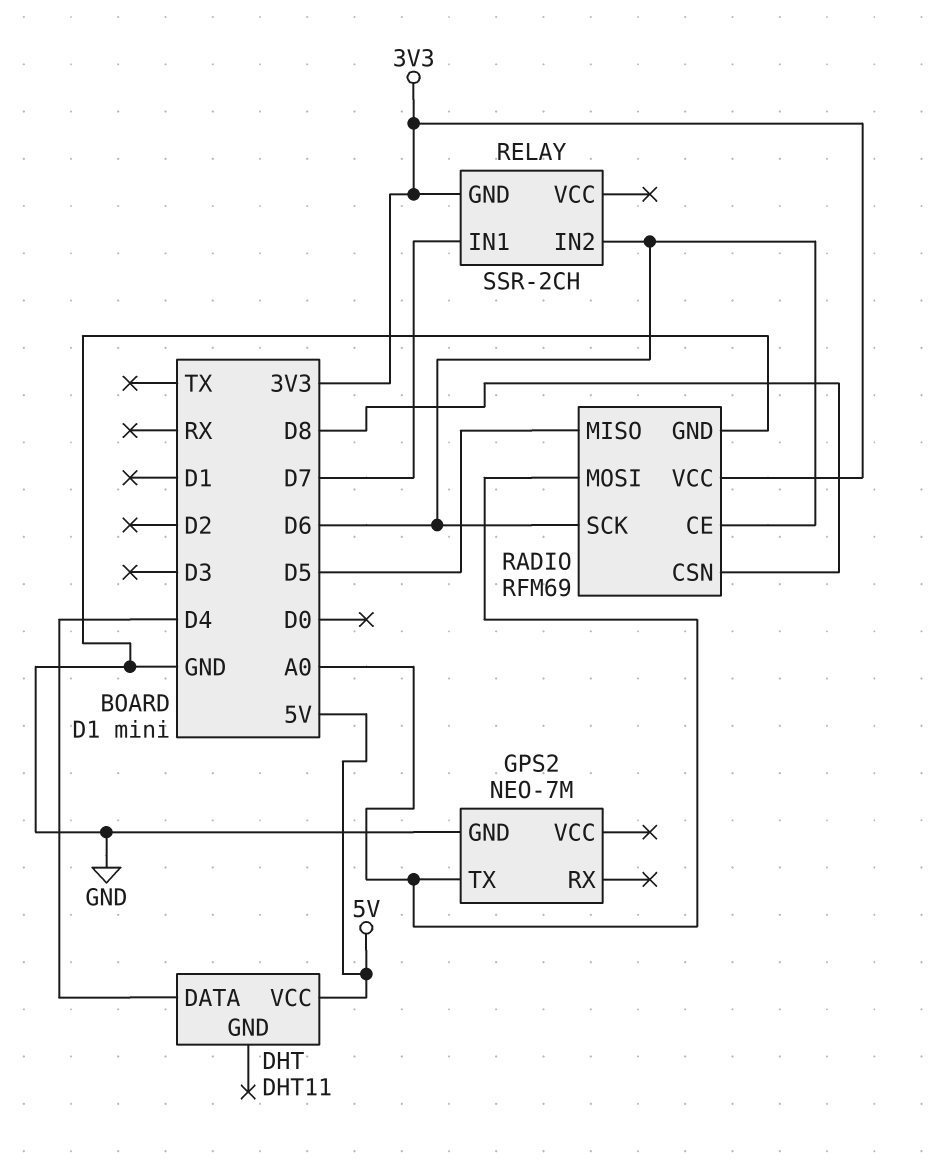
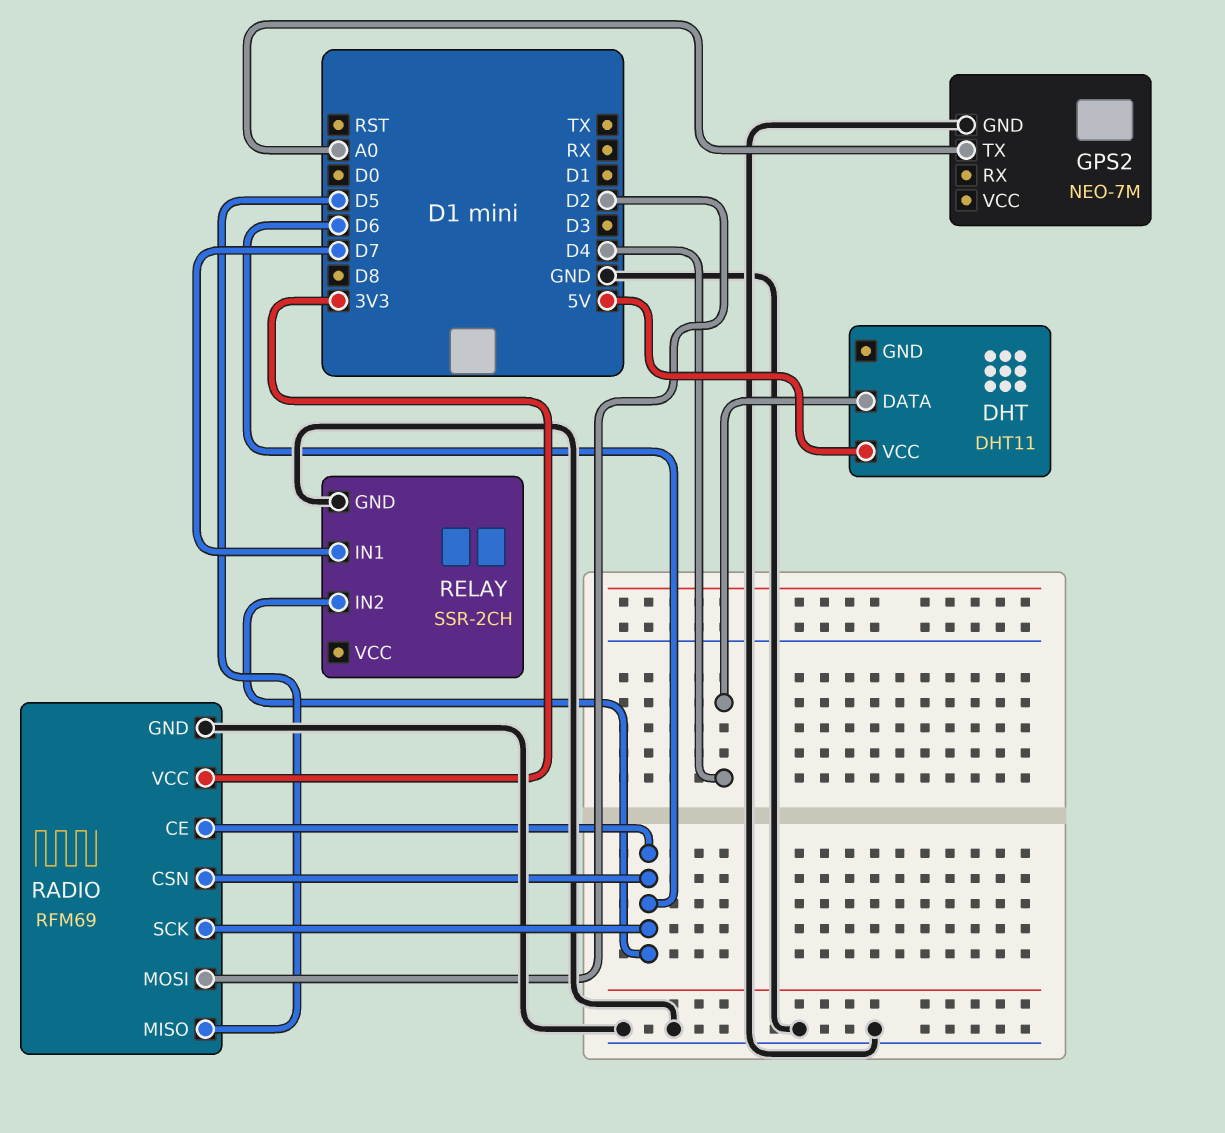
RADIO pin CSN: D8 -> D6
RADIO pin MOSI: A0 -> D2
RELAY pin GND: 3V3 -> GND

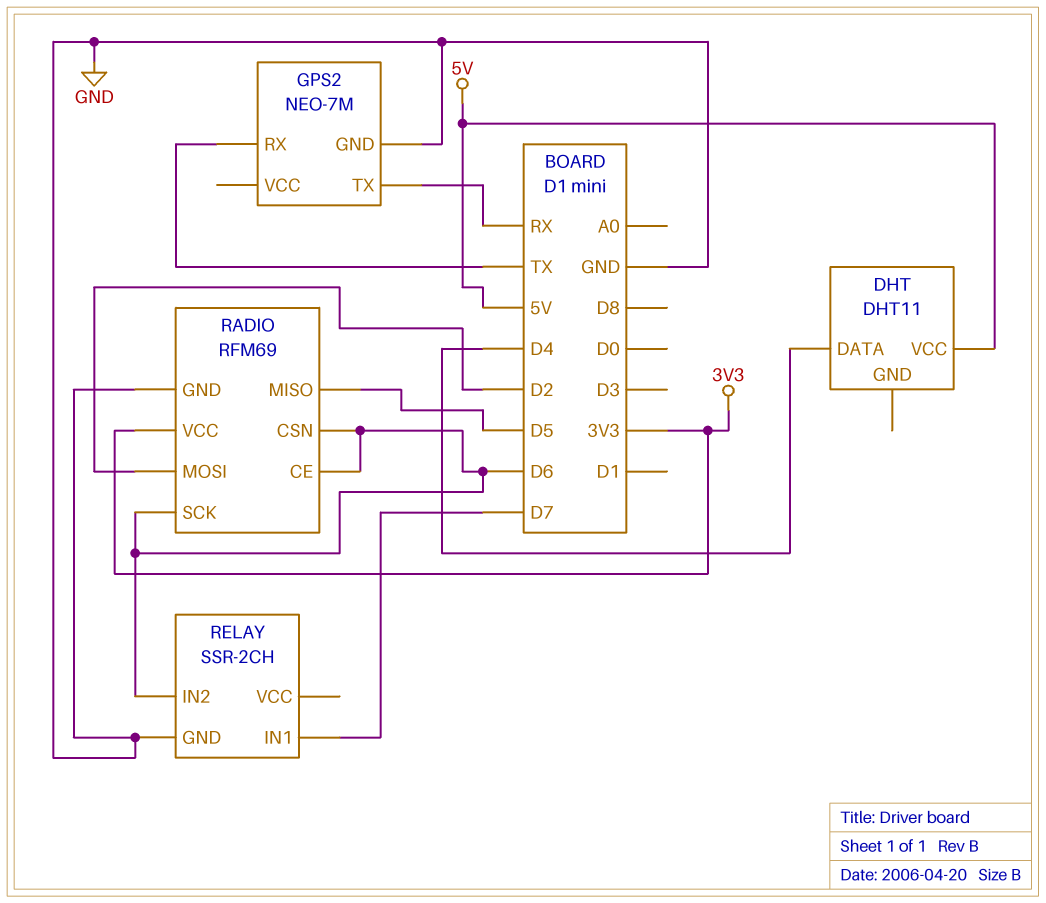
GPS2 pin RX: none -> TX
GPS2 pin TX: A0 -> RX

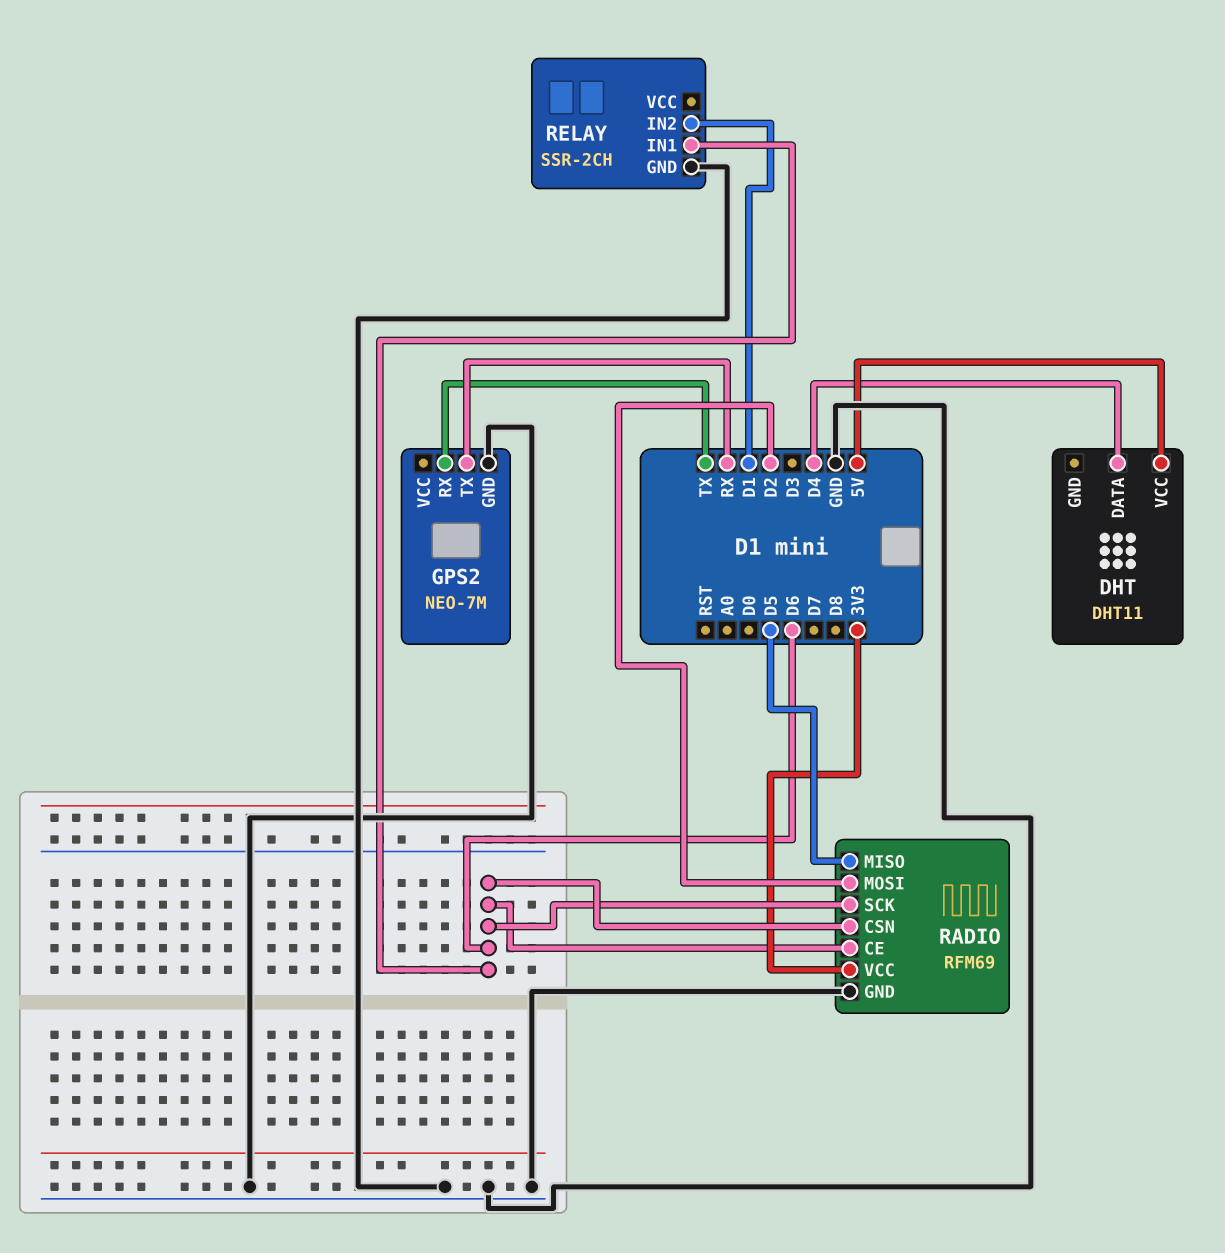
RELAY pin IN1: D7 -> D6
RELAY pin IN2: D6 -> D1

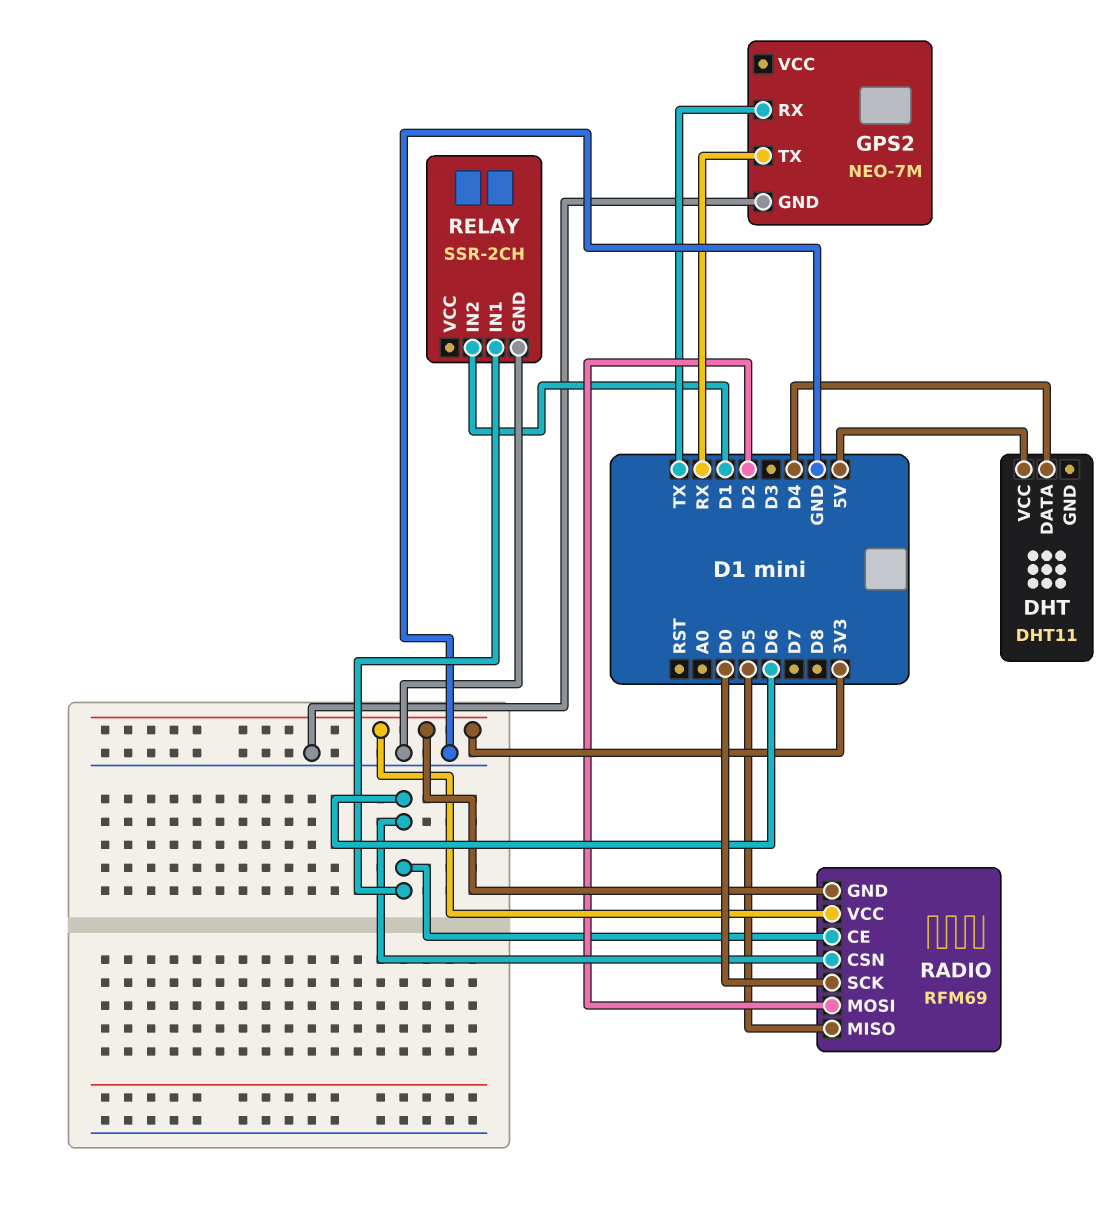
RADIO pin GND: GND -> 3V3
RADIO pin SCK: D6 -> D0

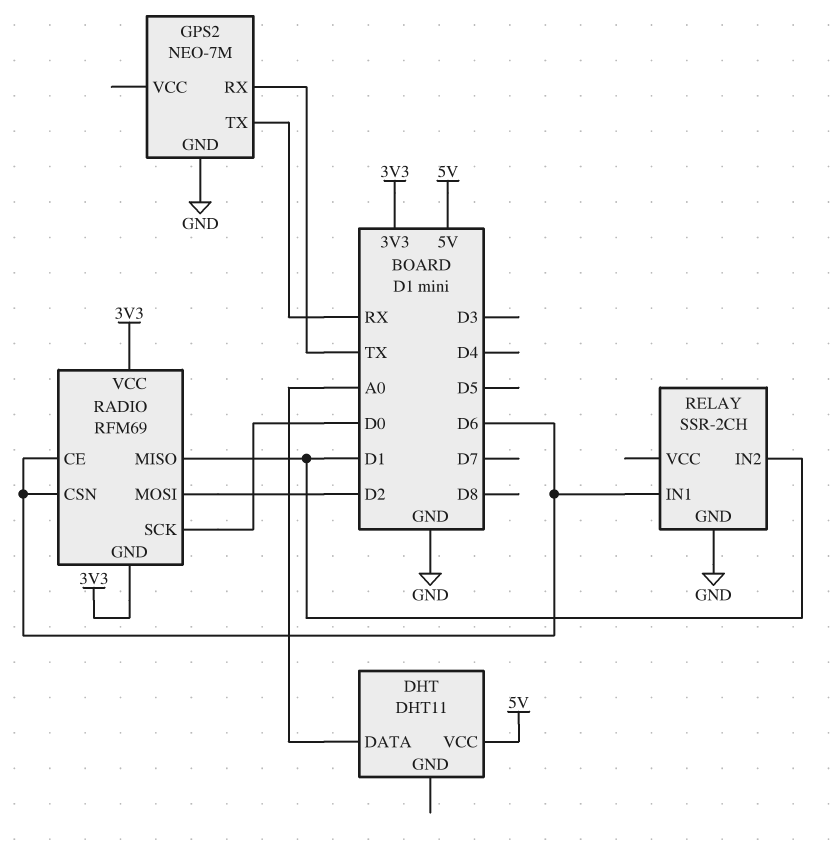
DHT pin DATA: D4 -> A0
RADIO pin MISO: D5 -> D1

